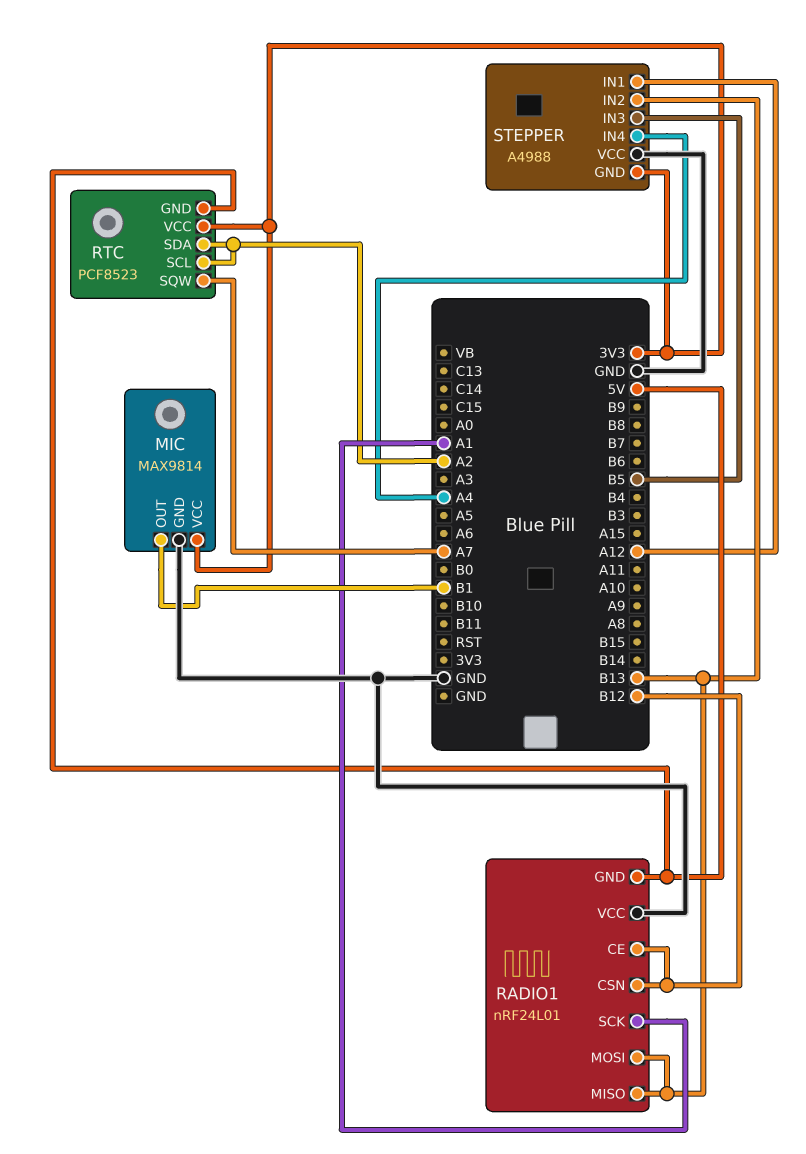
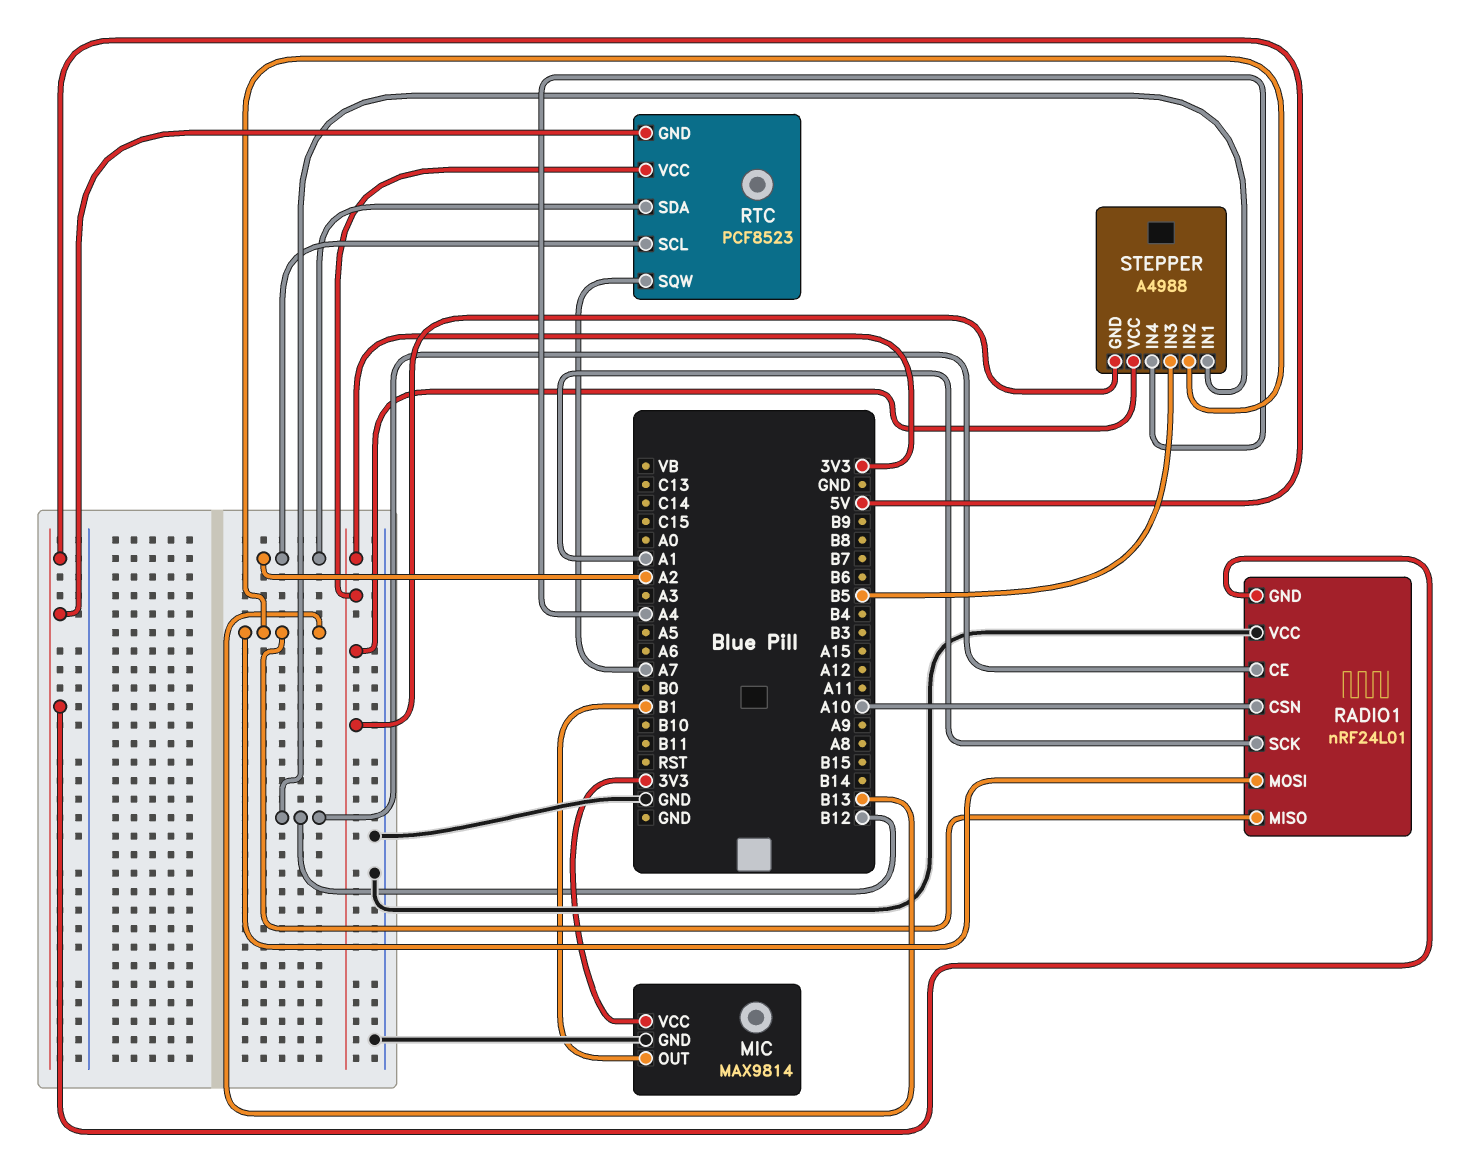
RADIO1 pin CSN: B12 -> A10
STEPPER pin IN1: A12 -> B12
STEPPER pin VCC: GND -> 3V3

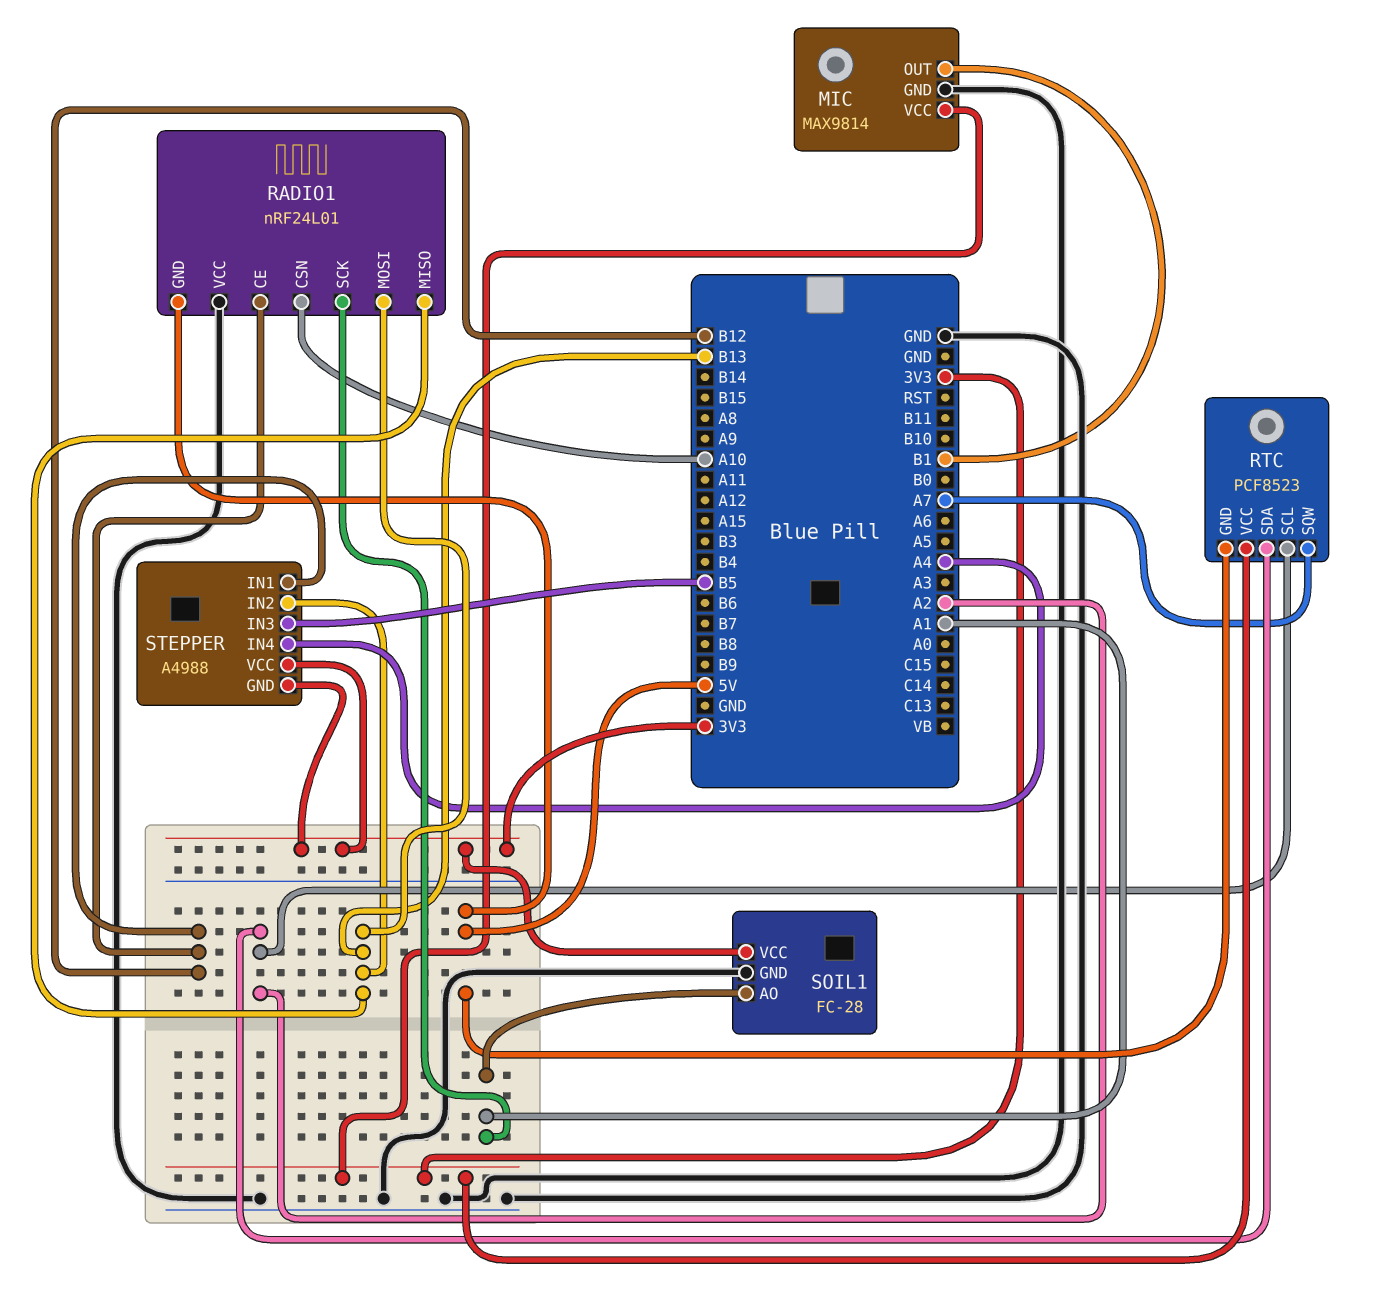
SOIL1: none -> FC-28
SOIL1 pin AO: none -> A1
SOIL1 pin GND: none -> GND
SOIL1 pin VCC: none -> 3V3

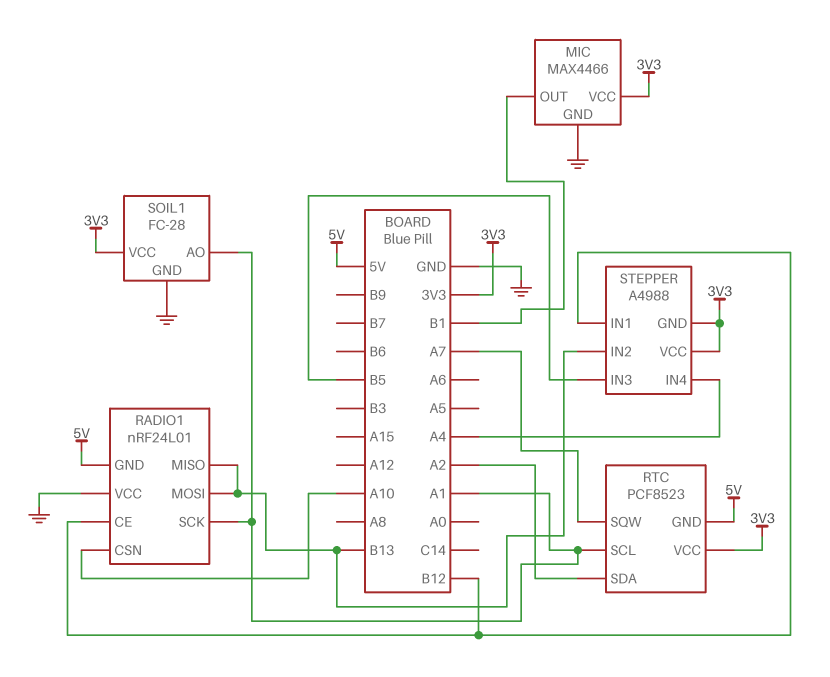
MIC: MAX9814 -> MAX4466
RTC pin SCL: A2 -> A1

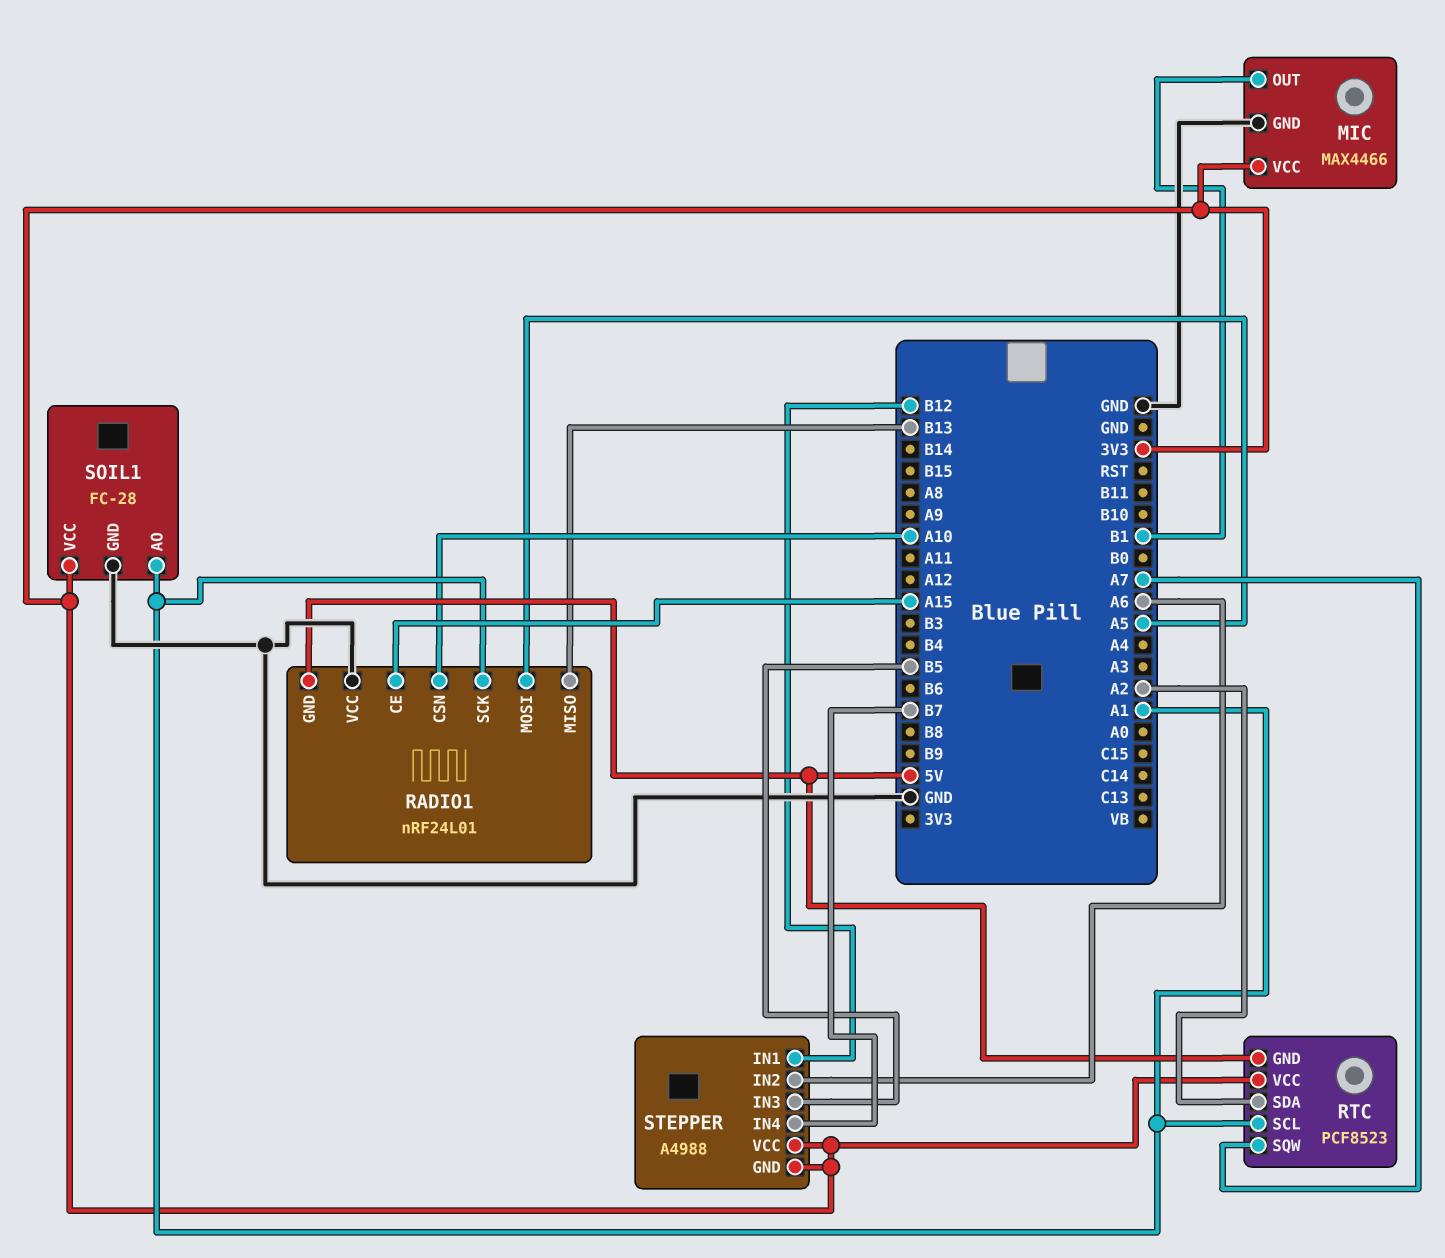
RADIO1 pin CE: B12 -> A15
RADIO1 pin MOSI: B13 -> A5
STEPPER pin IN2: B13 -> A6
STEPPER pin IN4: A4 -> B7

